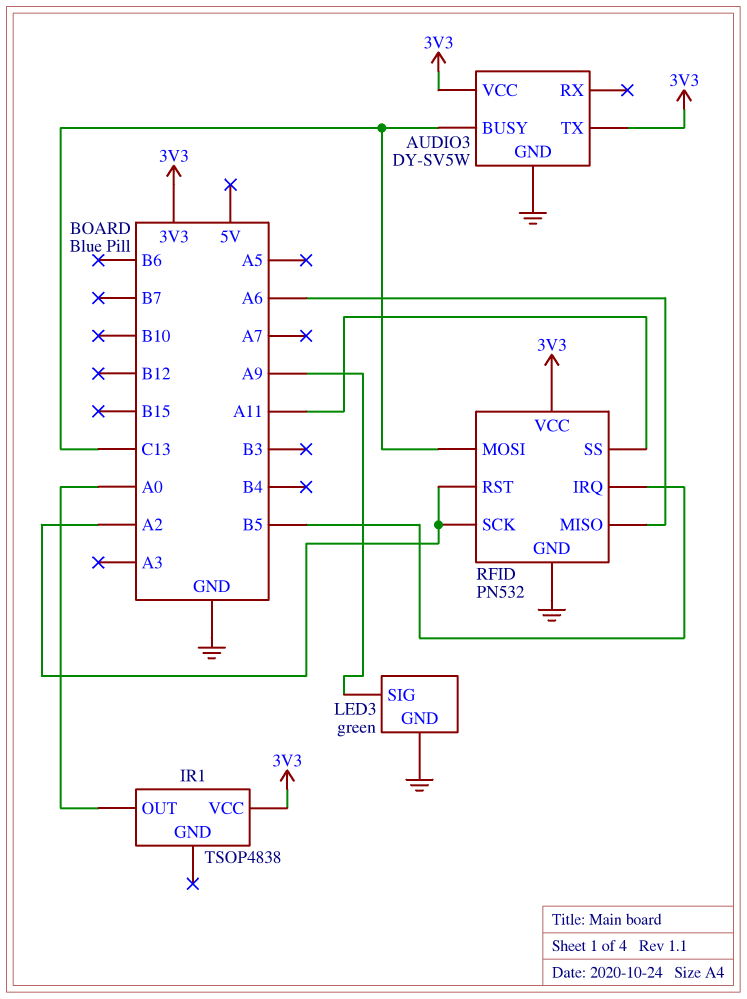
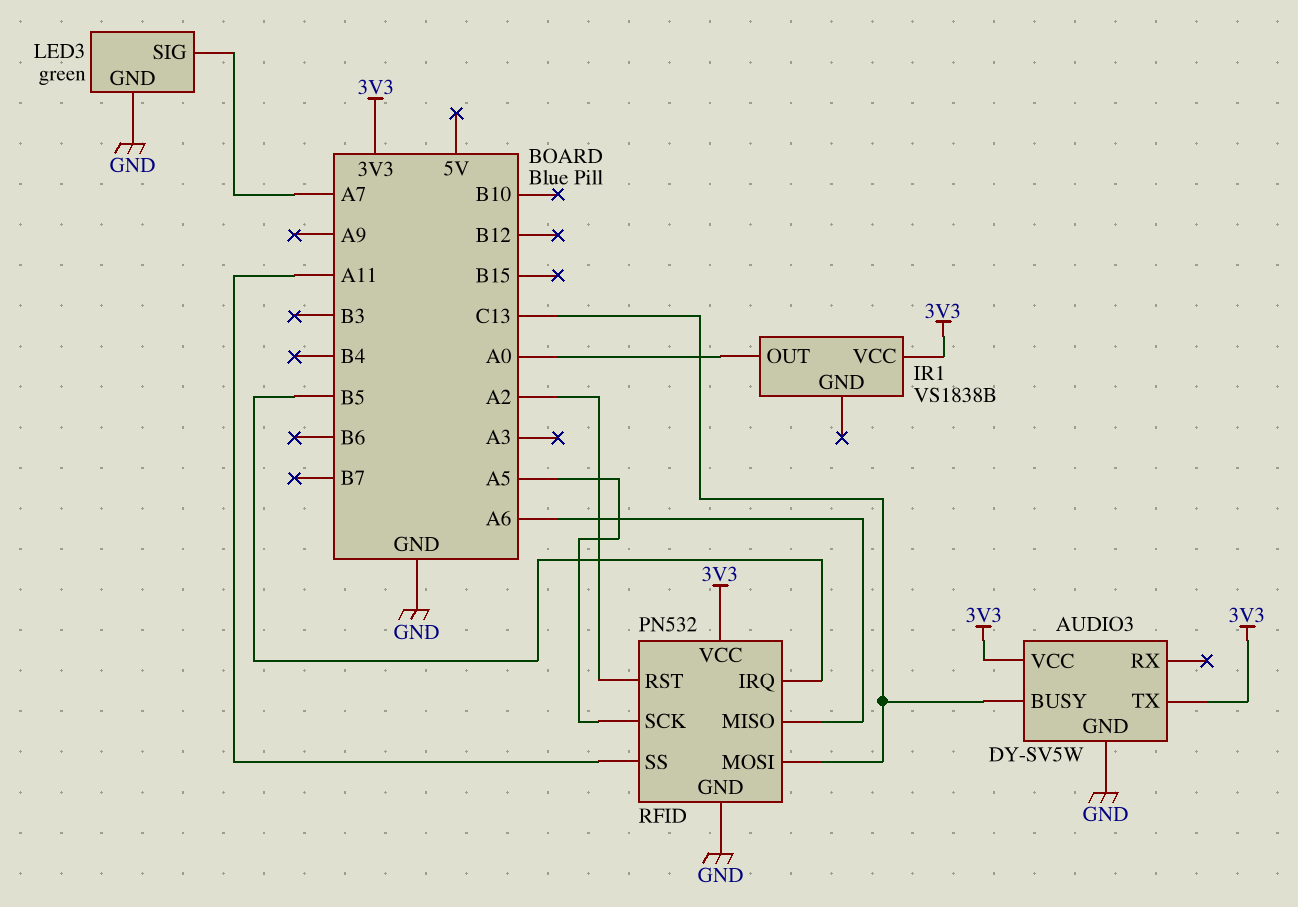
IR1: TSOP4838 -> VS1838B
LED3 pin SIG: A9 -> A7
RFID pin SCK: A2 -> A5

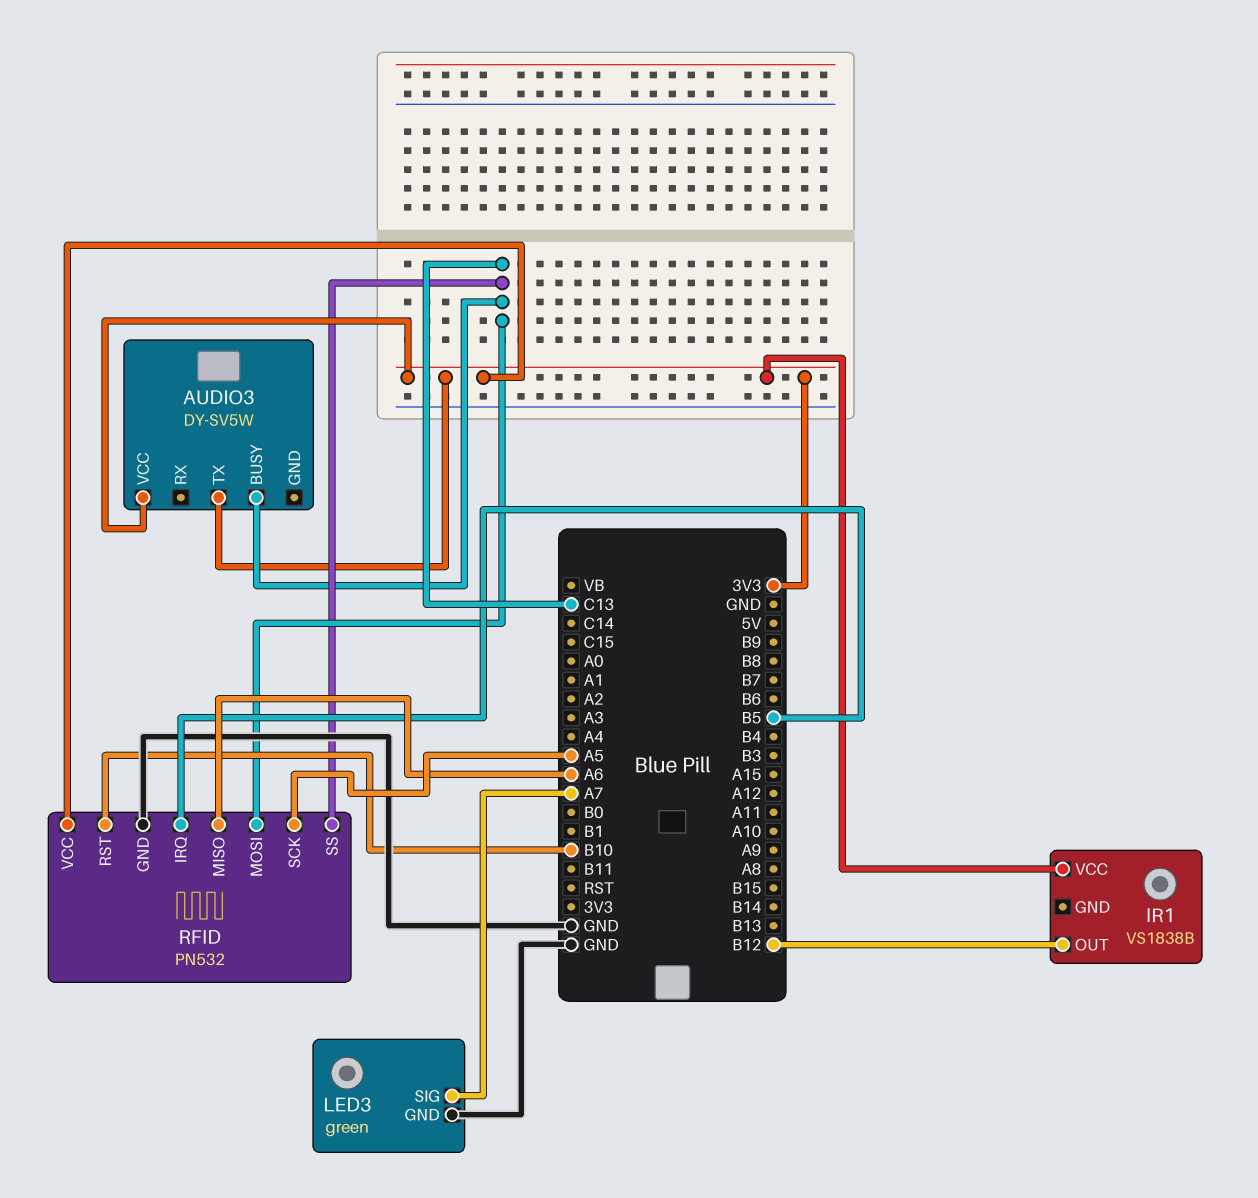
AUDIO3 pin GND: GND -> none
IR1 pin OUT: A0 -> B12
RFID pin RST: A2 -> B10
RFID pin SS: A11 -> C13

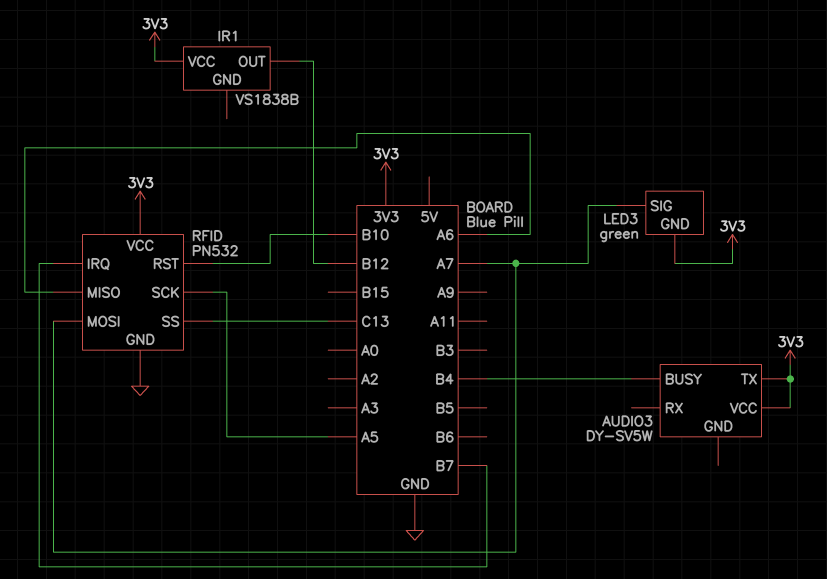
AUDIO3 pin BUSY: C13 -> B4
LED3 pin GND: GND -> 3V3
RFID pin IRQ: B5 -> B7
RFID pin MOSI: C13 -> A7

